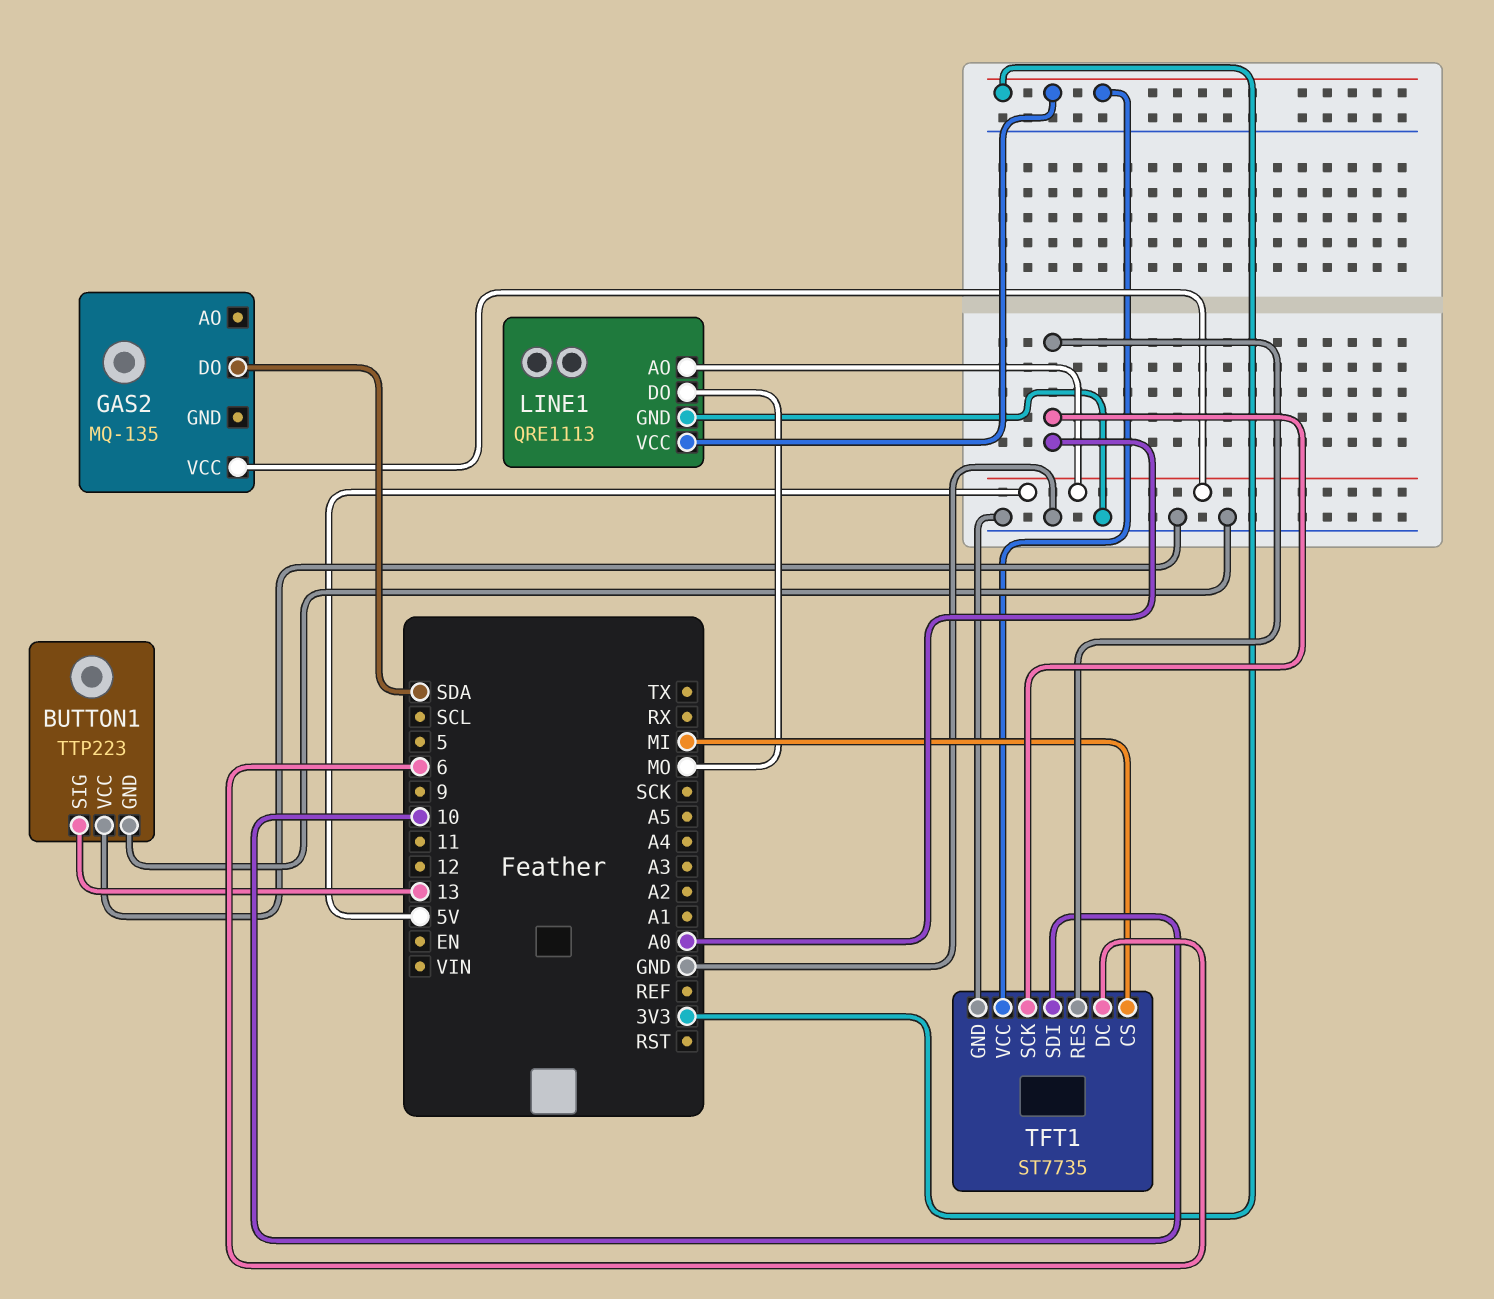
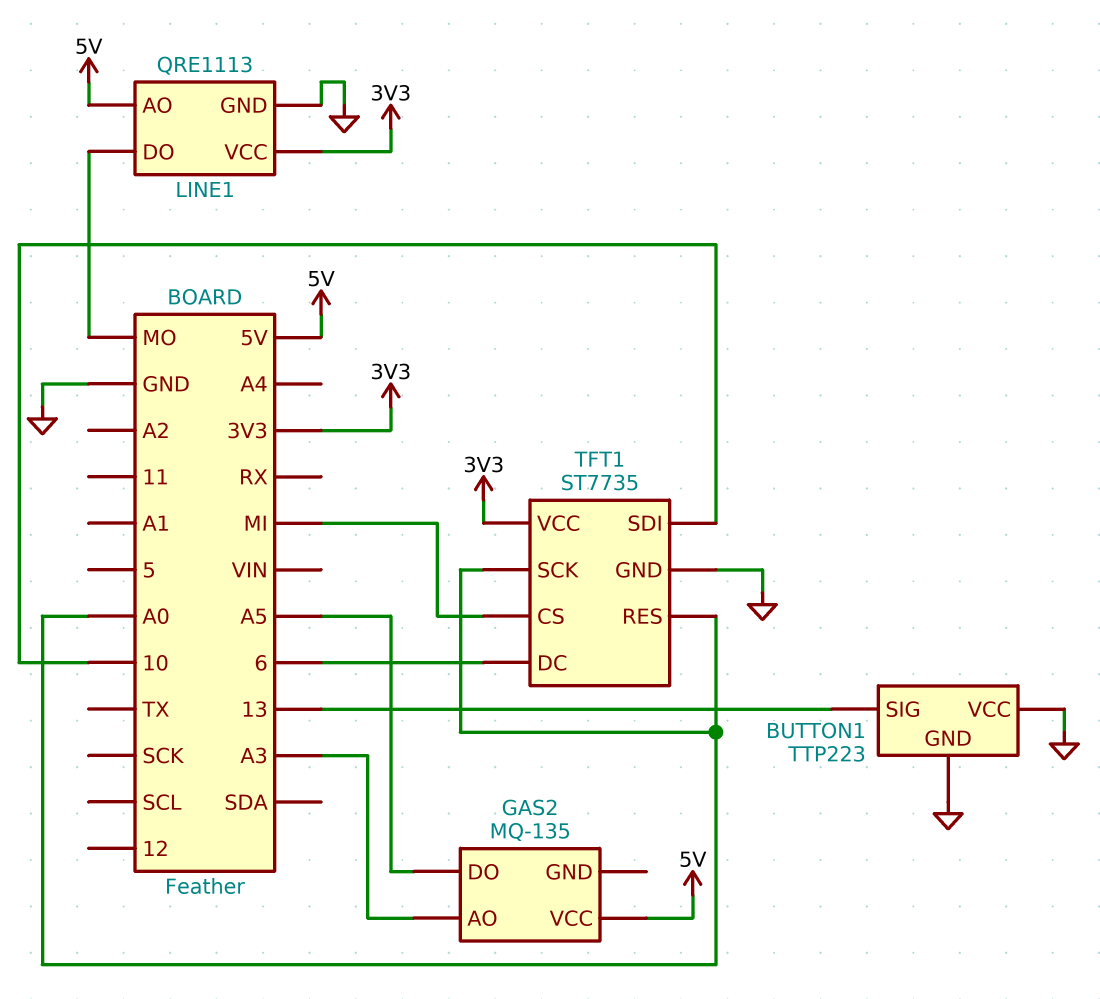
GAS2 pin AO: none -> A3
GAS2 pin DO: SDA -> A5

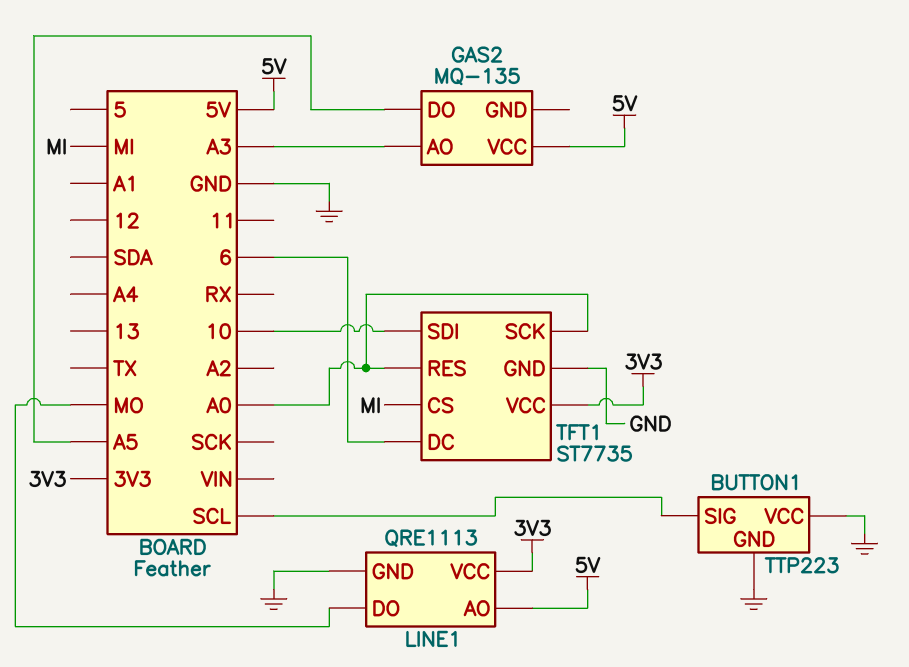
BUTTON1 pin SIG: 13 -> SCL

